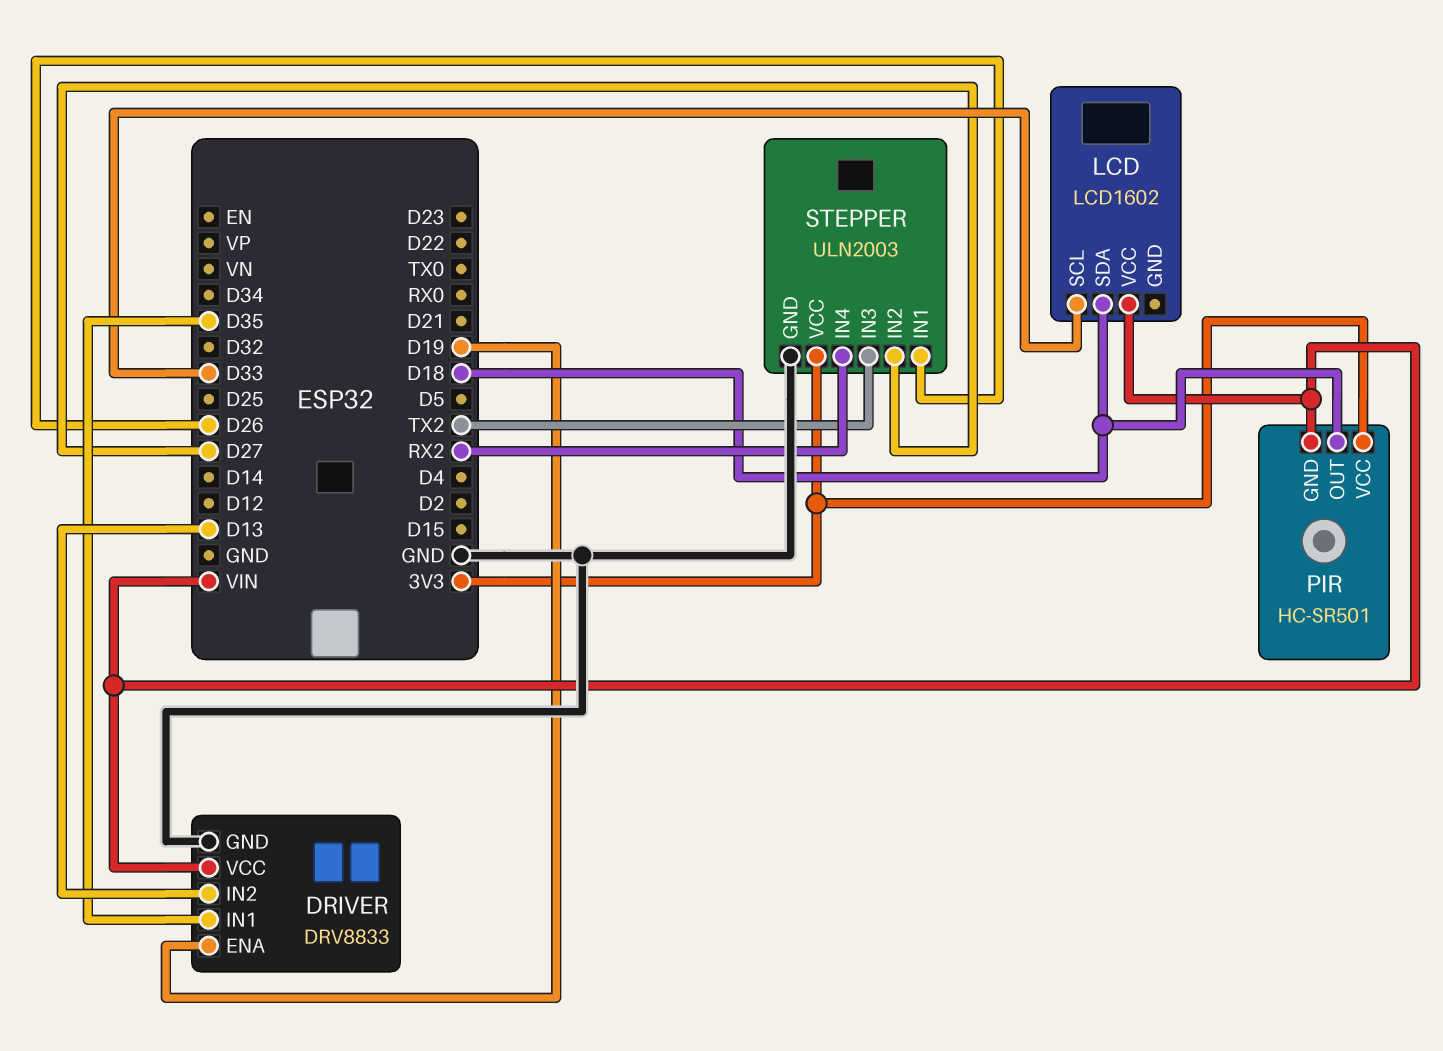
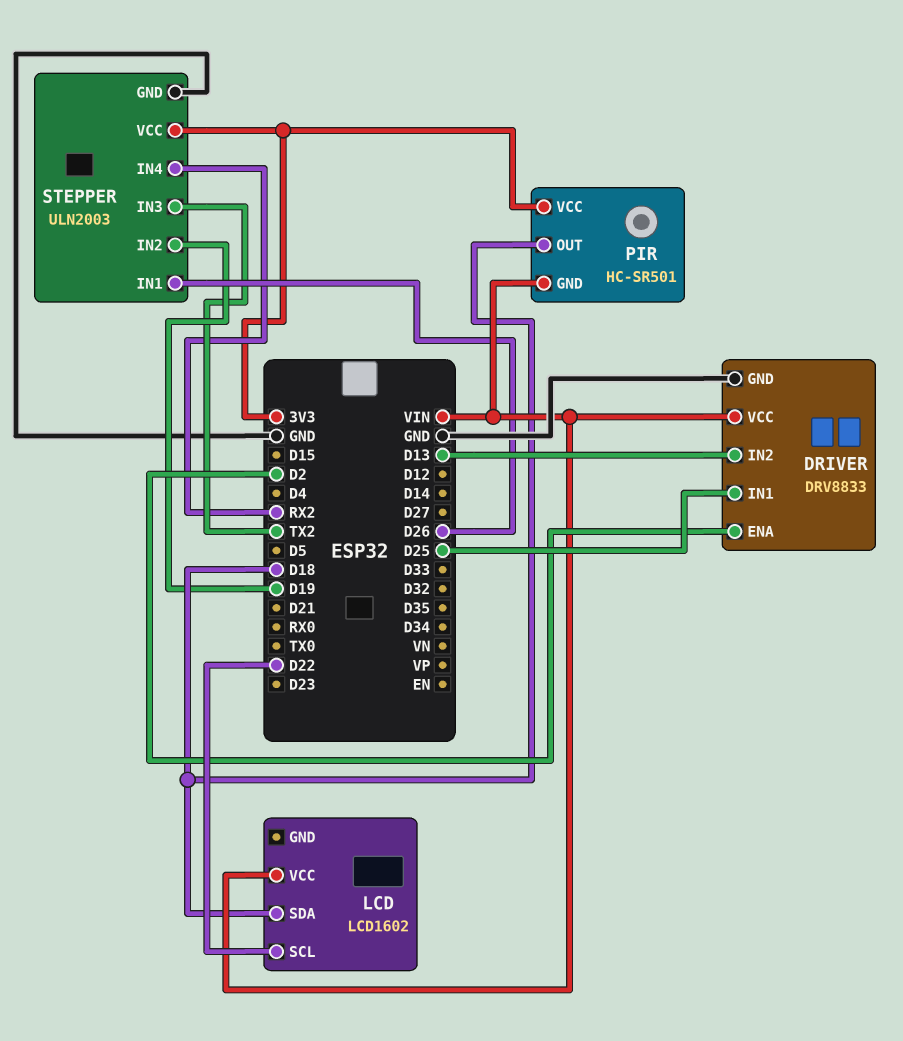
DRIVER pin ENA: D19 -> D2
DRIVER pin IN1: D35 -> D25
LCD pin SCL: D33 -> D22
STEPPER pin IN2: D27 -> D19

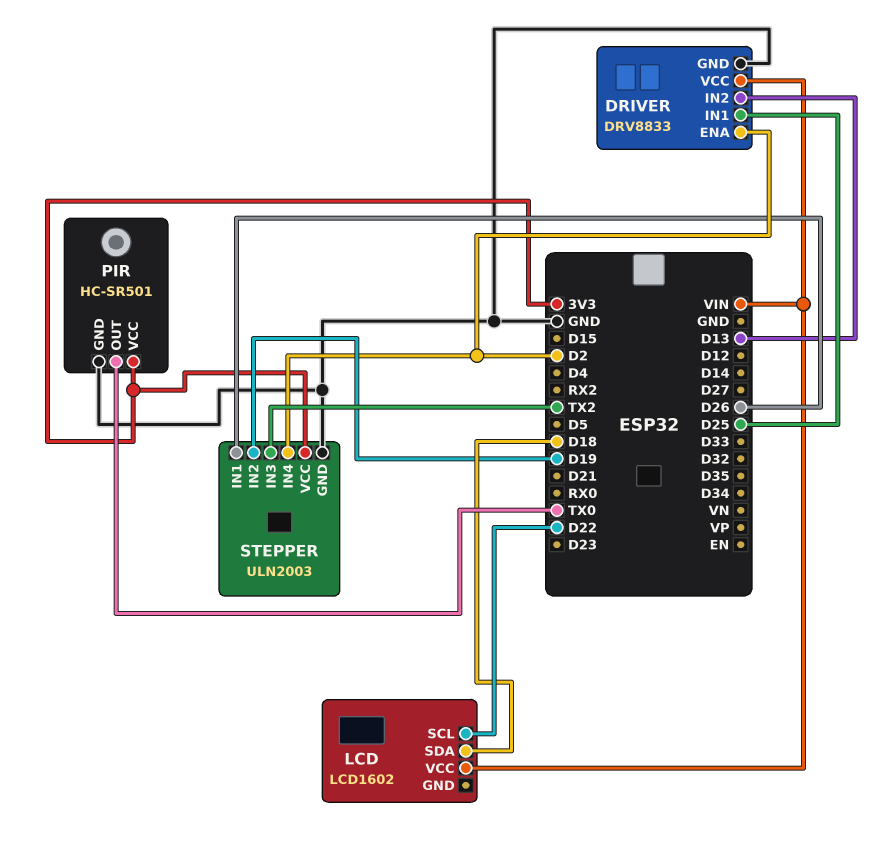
PIR pin GND: VIN -> GND
PIR pin OUT: D18 -> TX0
STEPPER pin IN4: RX2 -> D2

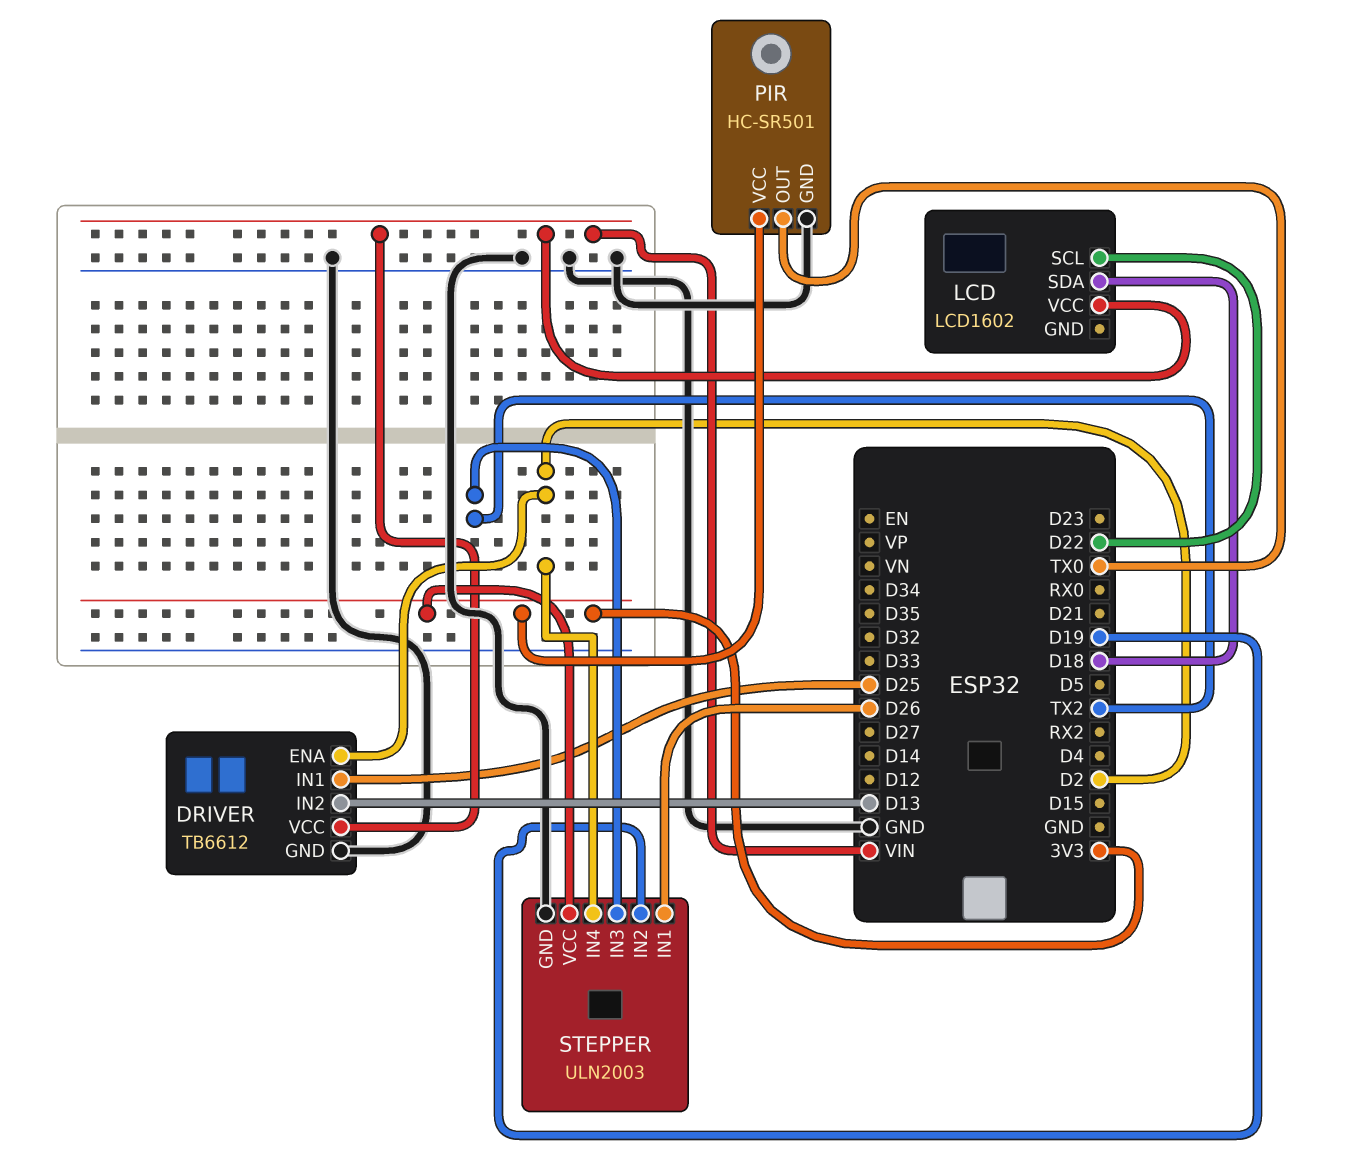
DRIVER: DRV8833 -> TB6612

